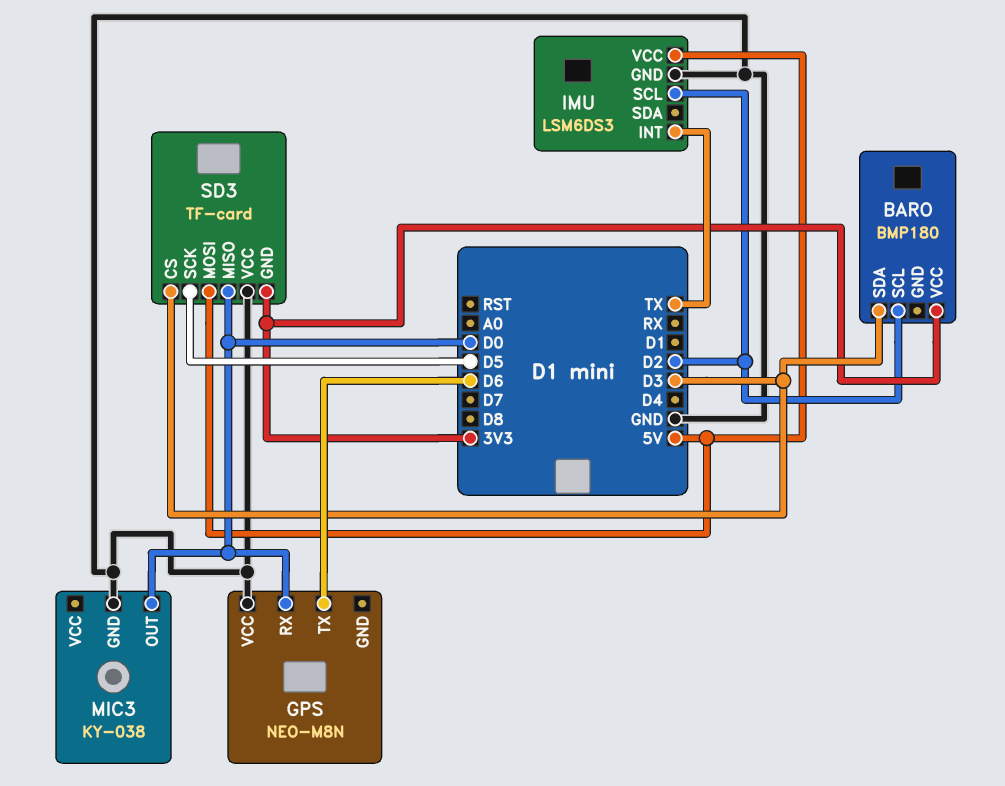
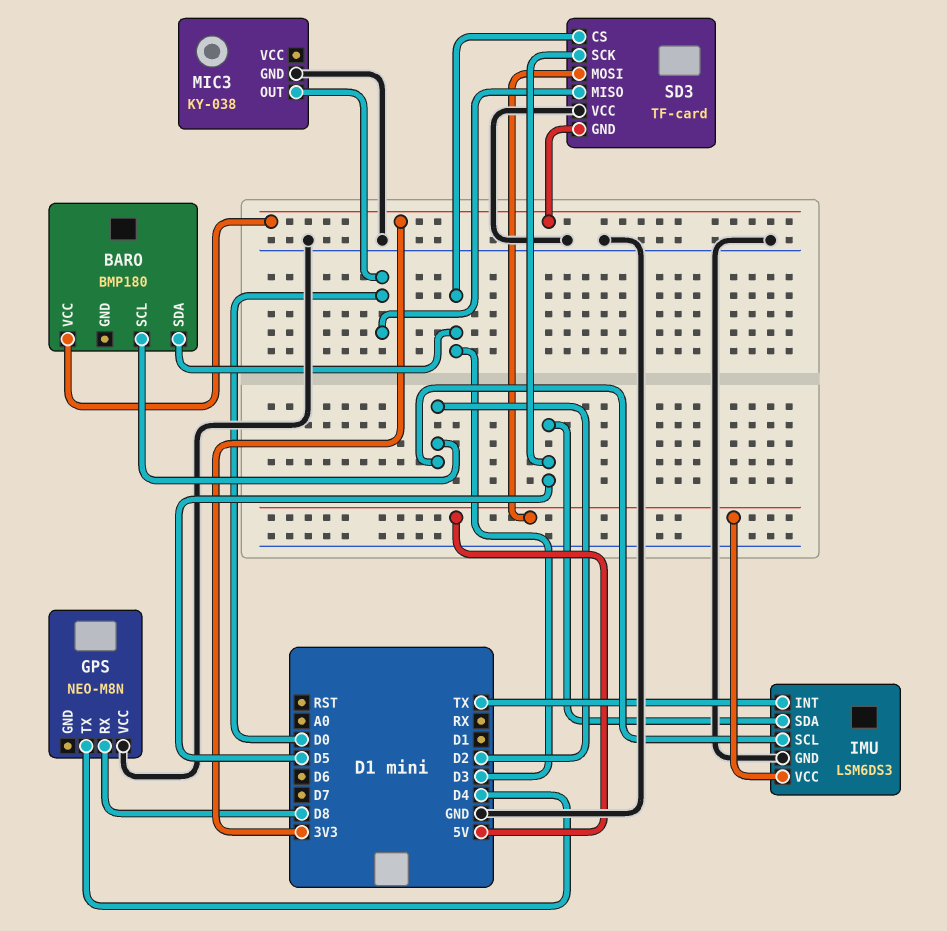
GPS pin RX: D0 -> D8
GPS pin TX: D6 -> D4
IMU pin SDA: none -> D5

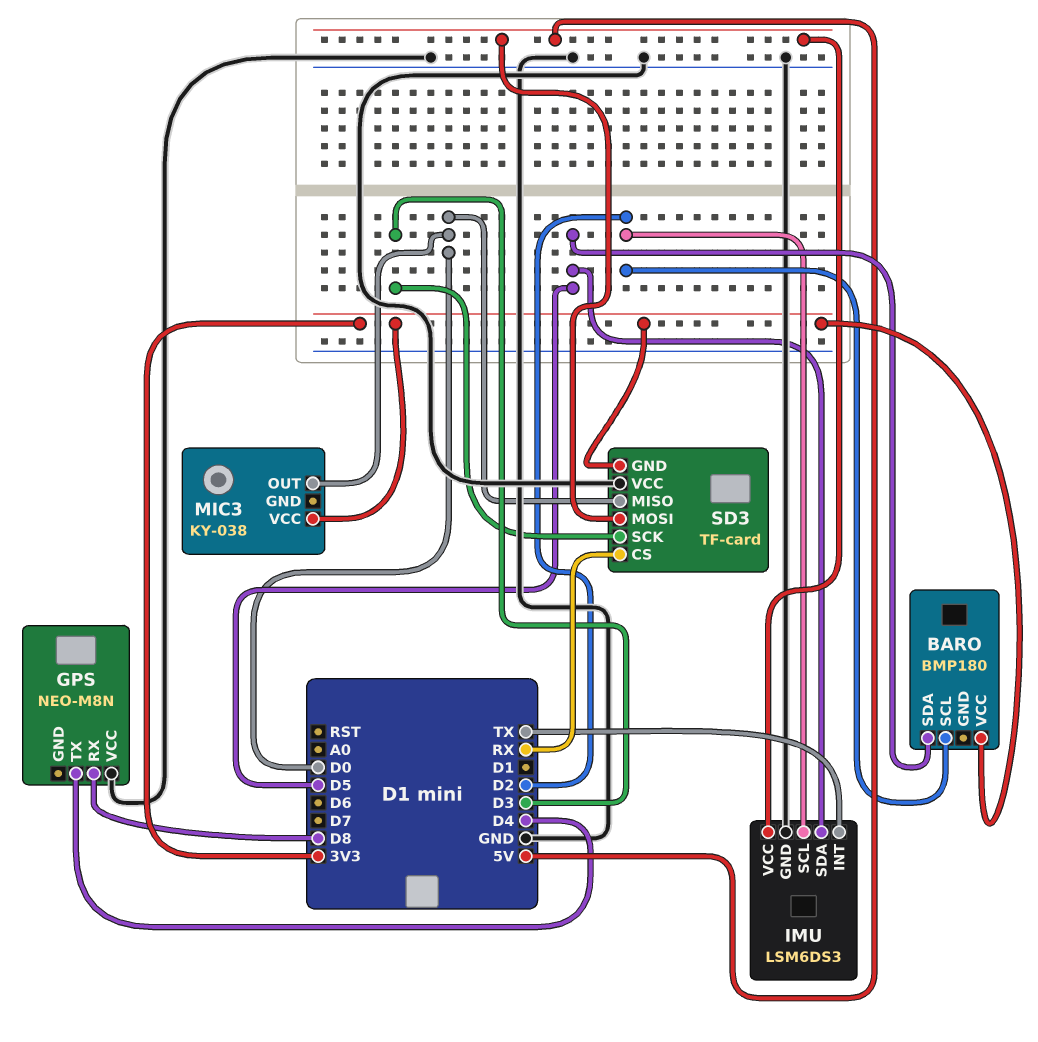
BARO pin SDA: D3 -> D5
MIC3 pin GND: GND -> none
MIC3 pin VCC: none -> 3V3
SD3 pin CS: D3 -> RX
SD3 pin SCK: D5 -> D3

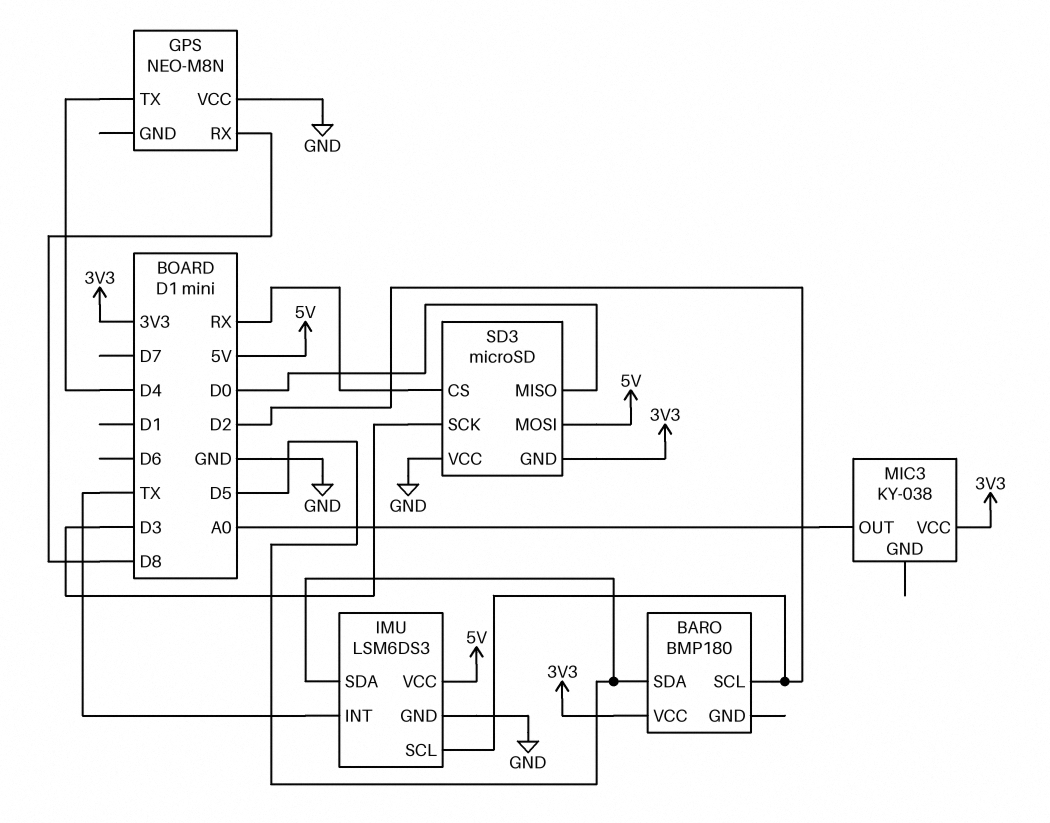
MIC3 pin OUT: D0 -> A0
SD3: TF-card -> microSD

